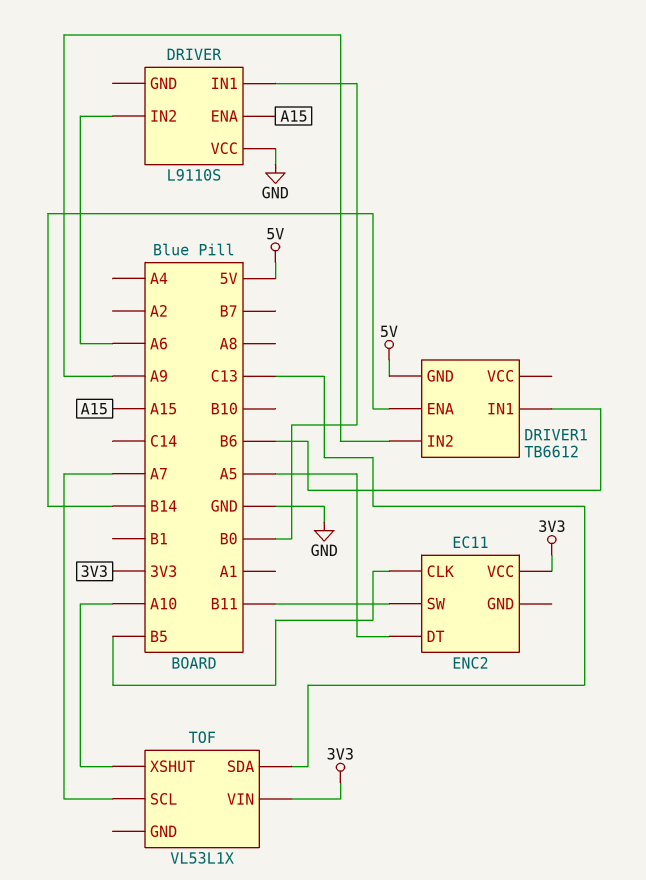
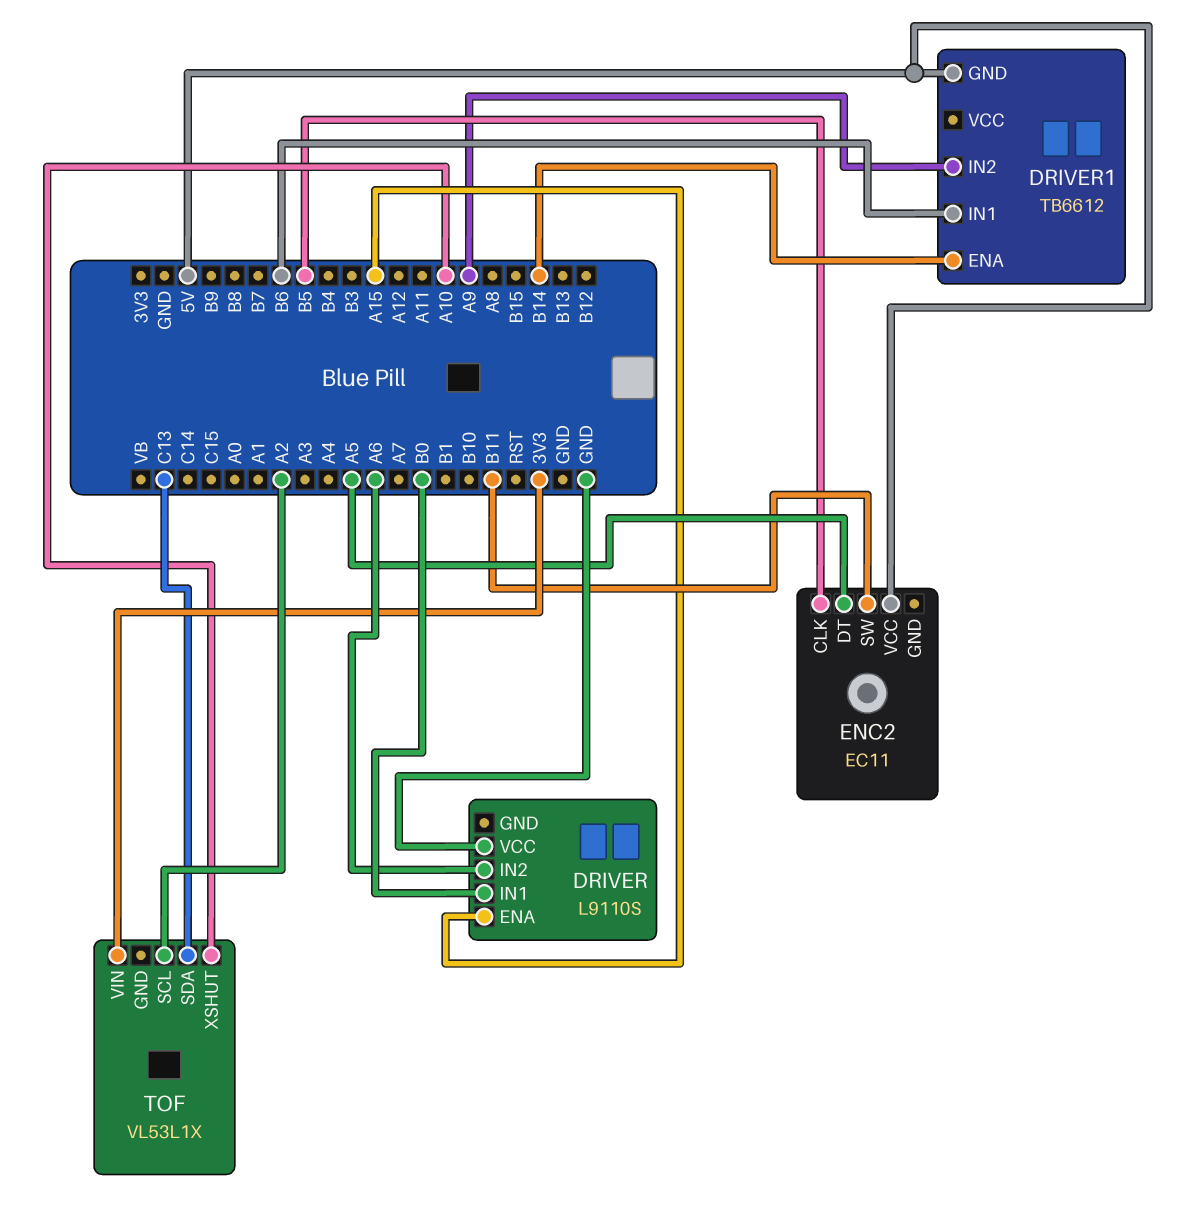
ENC2 pin VCC: 3V3 -> 5V
TOF pin SCL: A7 -> A2

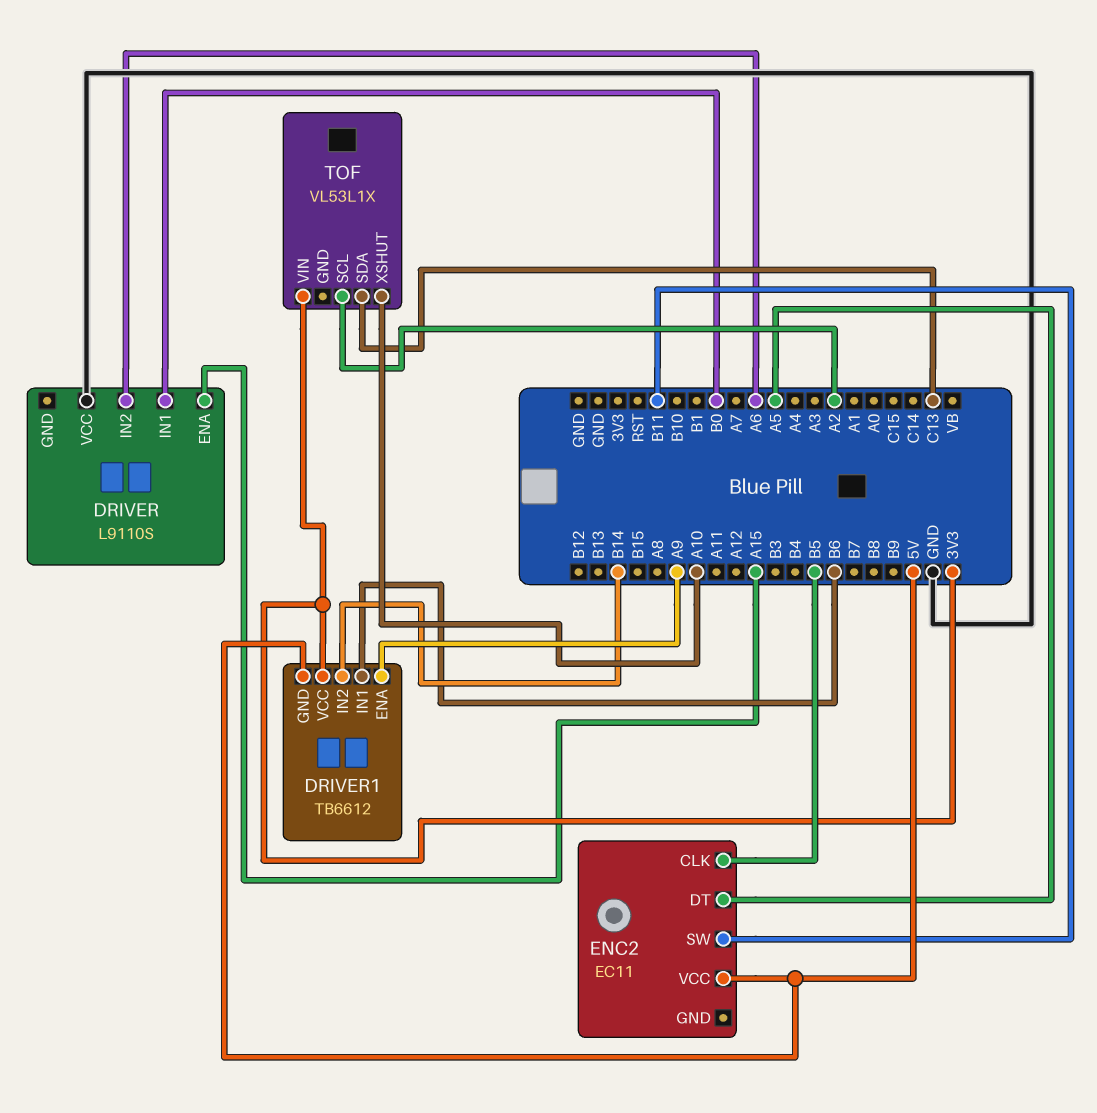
DRIVER1 pin ENA: B14 -> A9
DRIVER1 pin IN2: A9 -> B14
DRIVER1 pin VCC: none -> 3V3

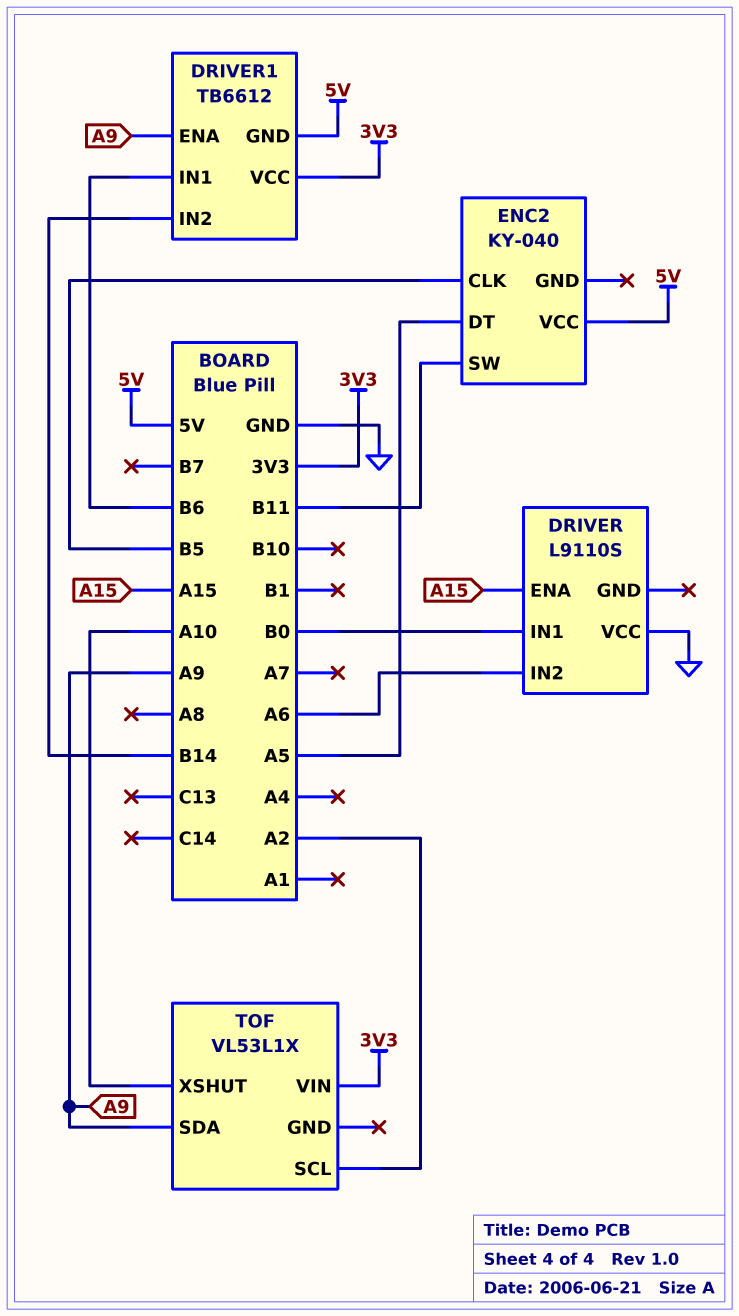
ENC2: EC11 -> KY-040
TOF pin SDA: C13 -> A9

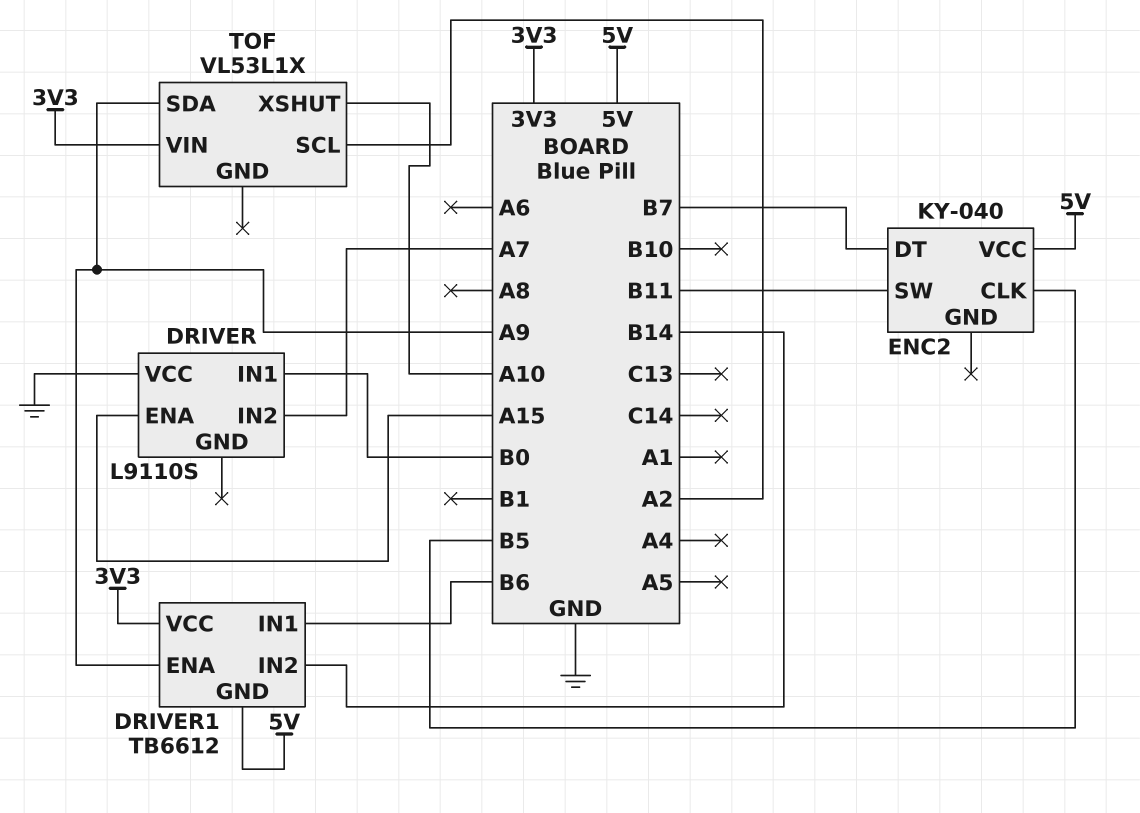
DRIVER pin IN2: A6 -> A7
ENC2 pin DT: A5 -> B7

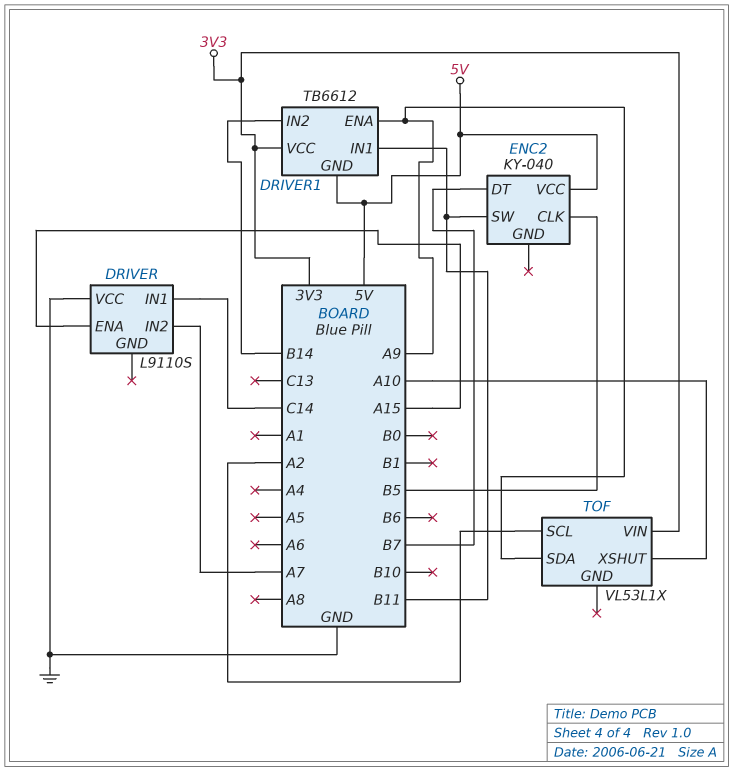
DRIVER pin IN1: B0 -> C14
DRIVER1 pin IN1: B6 -> B11

